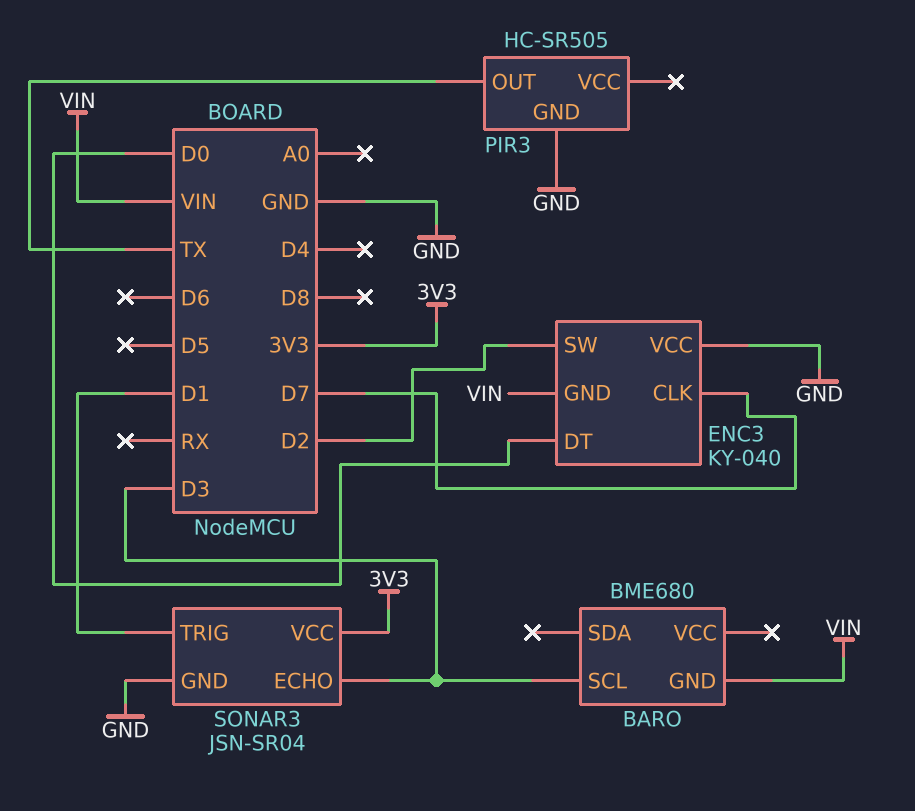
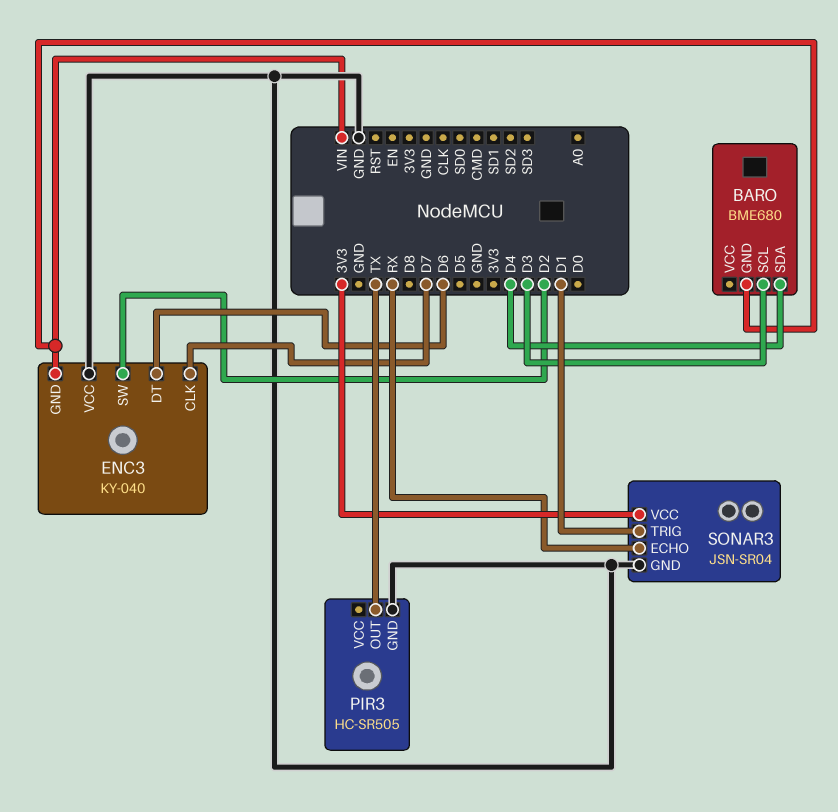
BARO pin SDA: none -> D4
ENC3 pin DT: D0 -> D6
SONAR3 pin ECHO: D3 -> RX

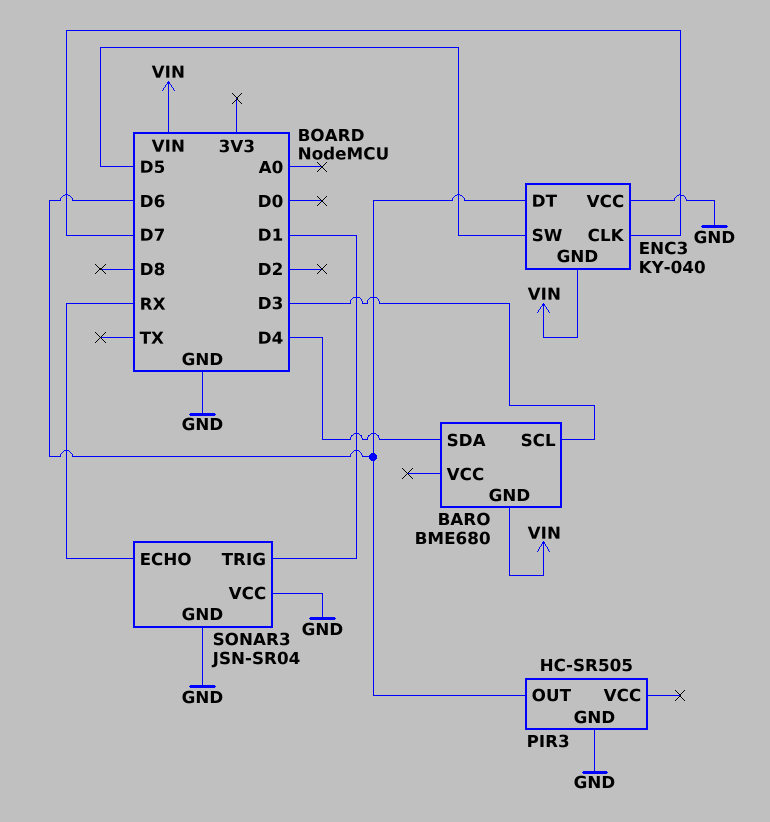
ENC3 pin SW: D2 -> D5
PIR3 pin OUT: TX -> D6
SONAR3 pin VCC: 3V3 -> GND

